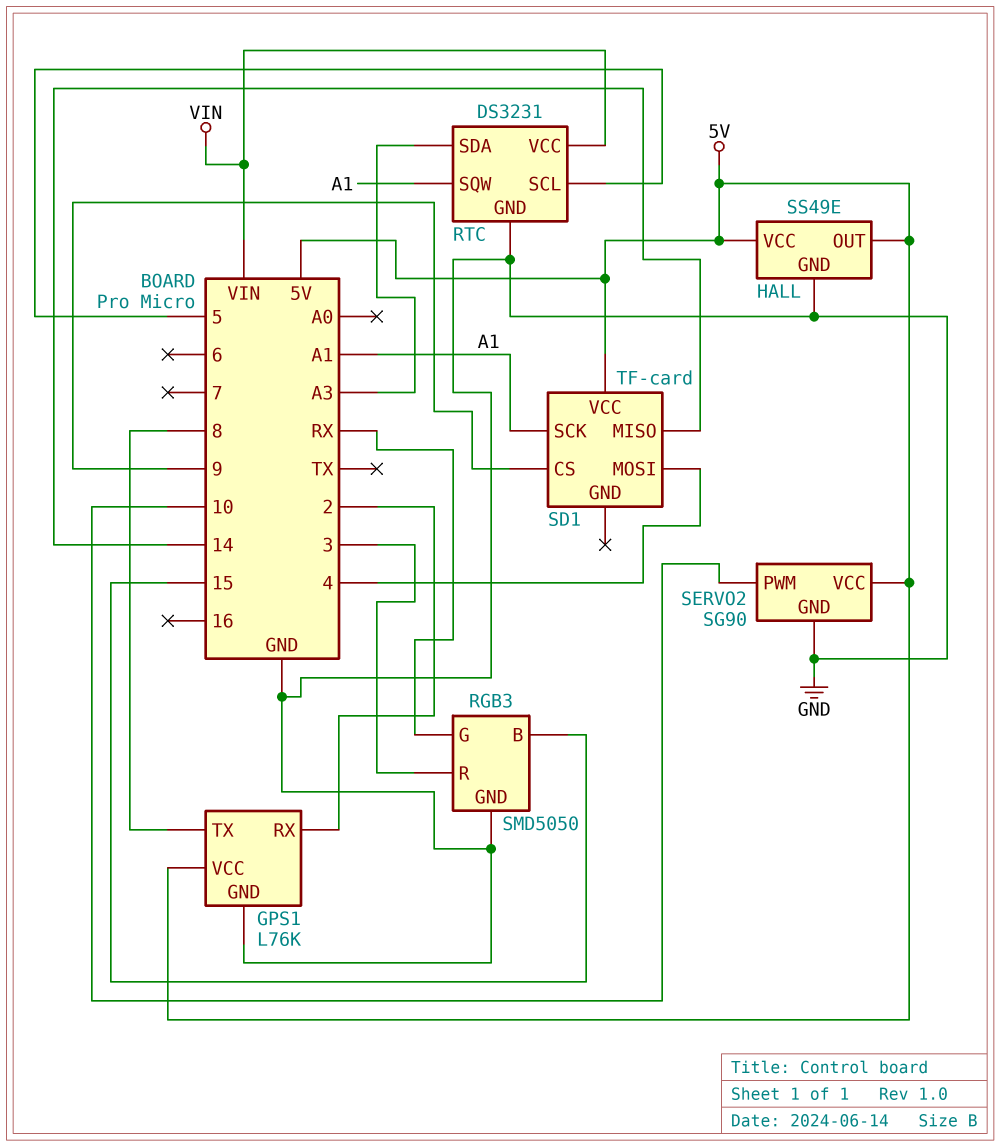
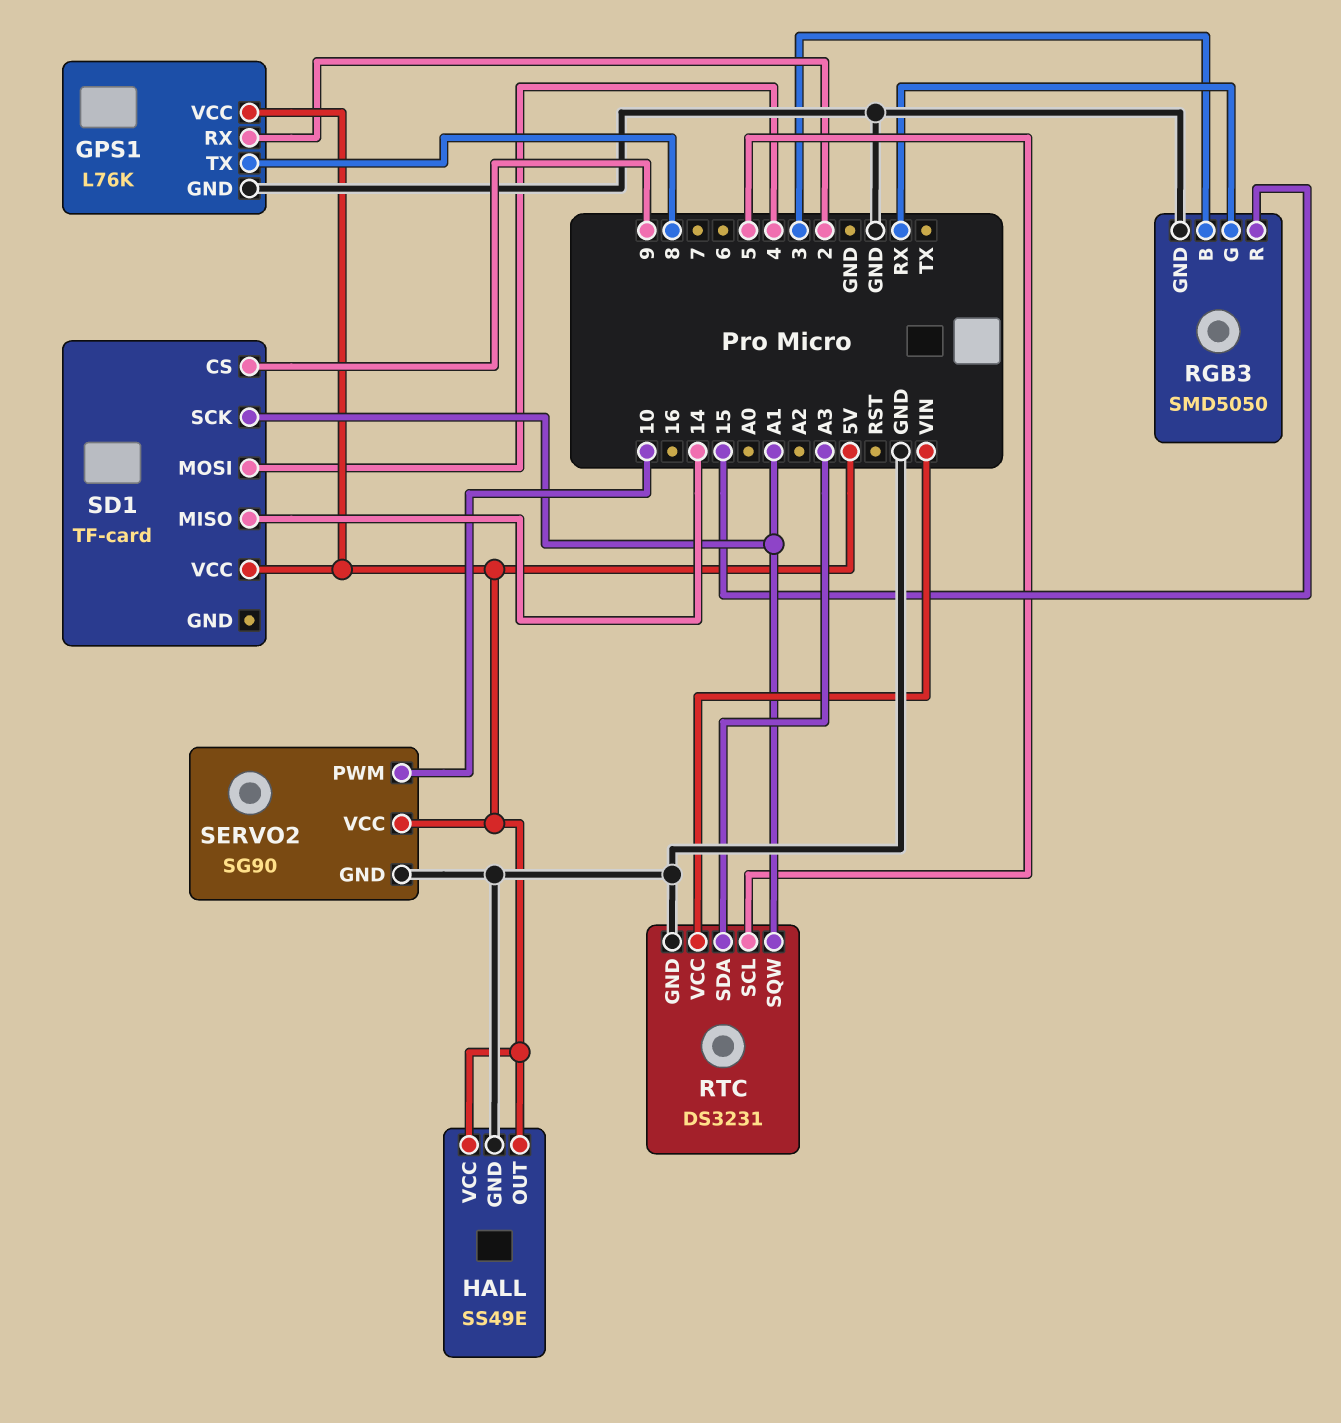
RGB3 pin B: 15 -> 3
RGB3 pin R: 3 -> 15

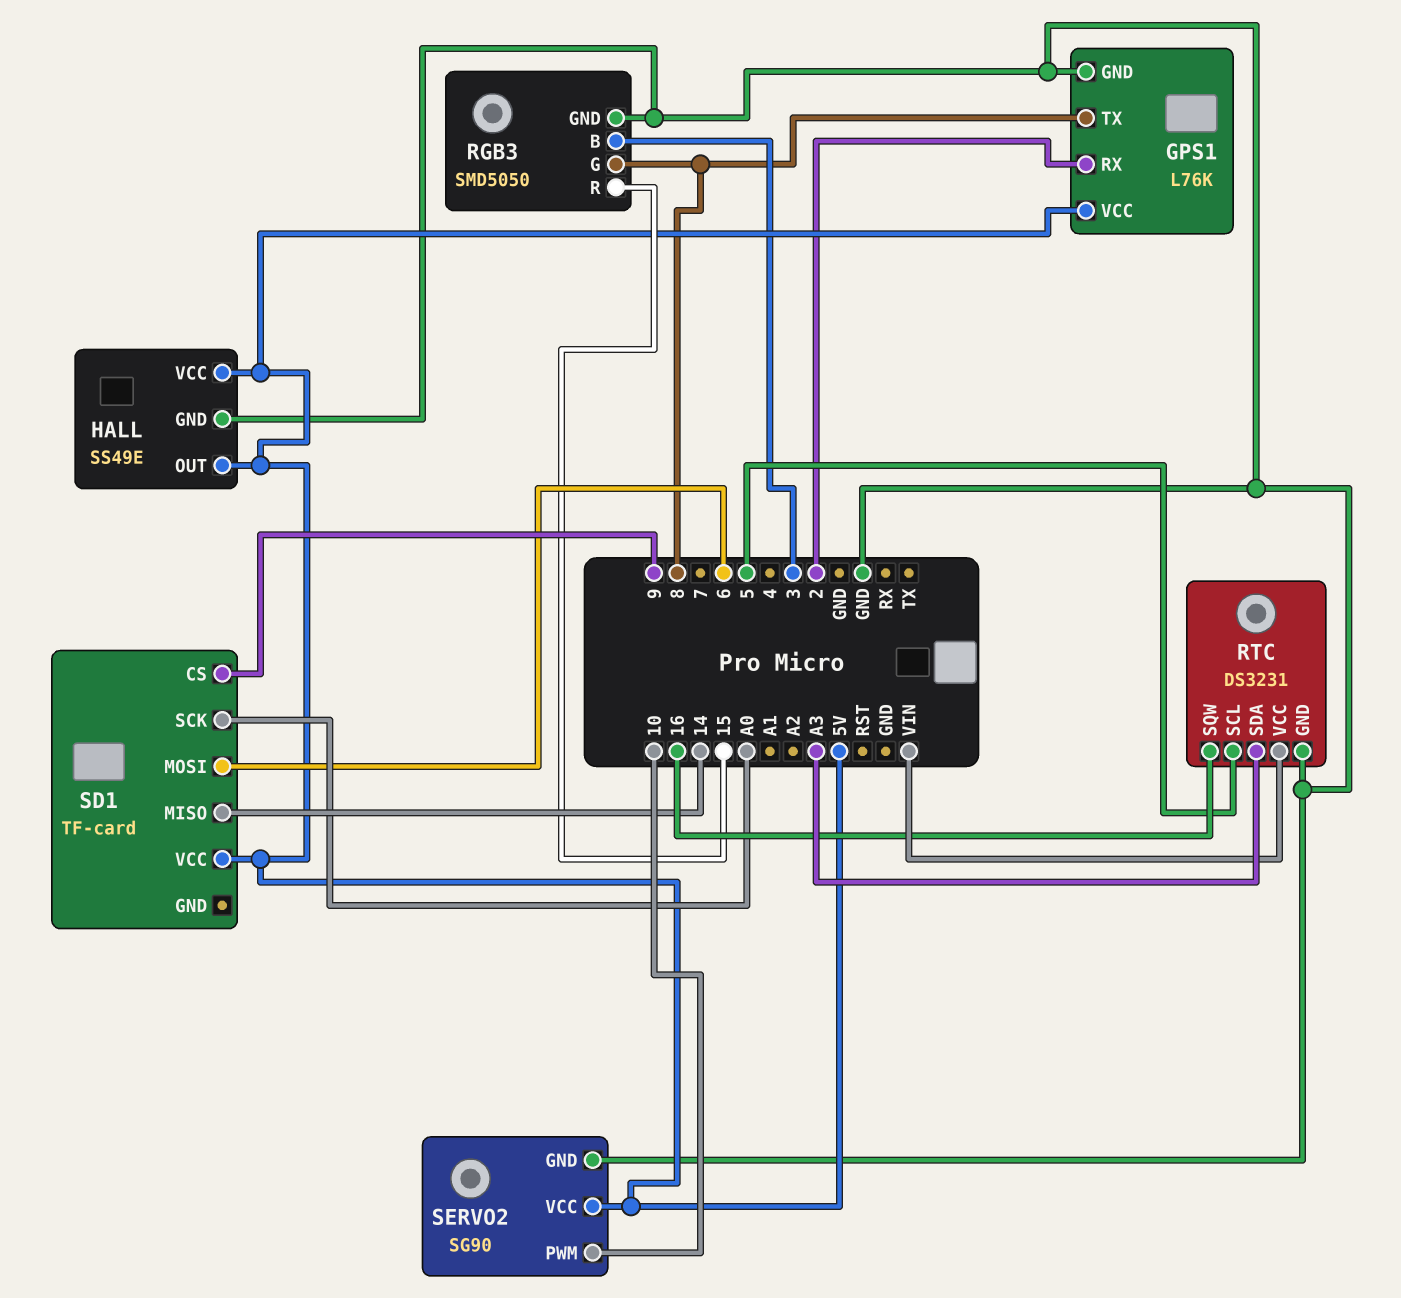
RGB3 pin G: RX -> 8
RTC pin SQW: A1 -> 16
SD1 pin MOSI: 4 -> 6
SD1 pin SCK: A1 -> A0

